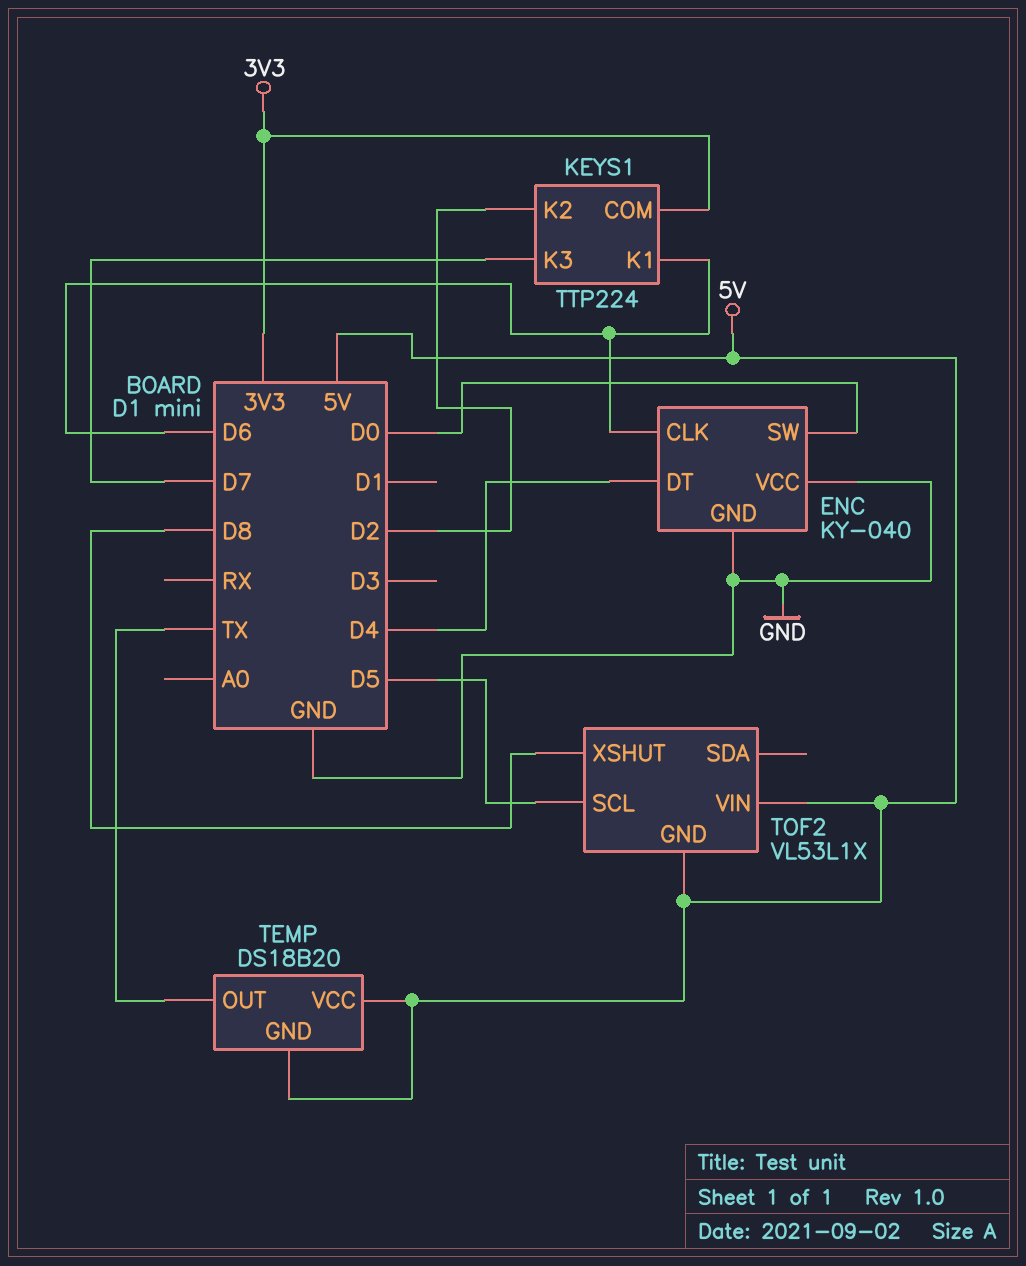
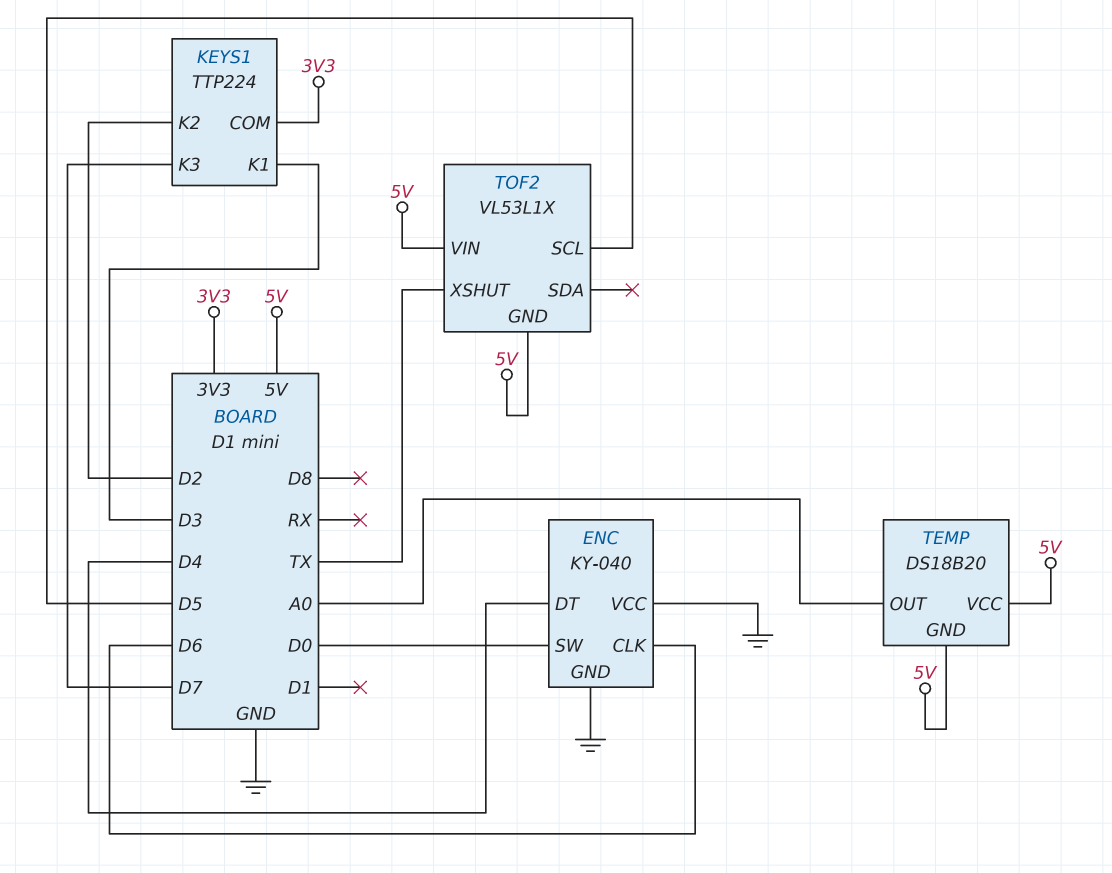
KEYS1 pin K1: D6 -> D3
TEMP pin OUT: TX -> A0
TOF2 pin XSHUT: D8 -> TX

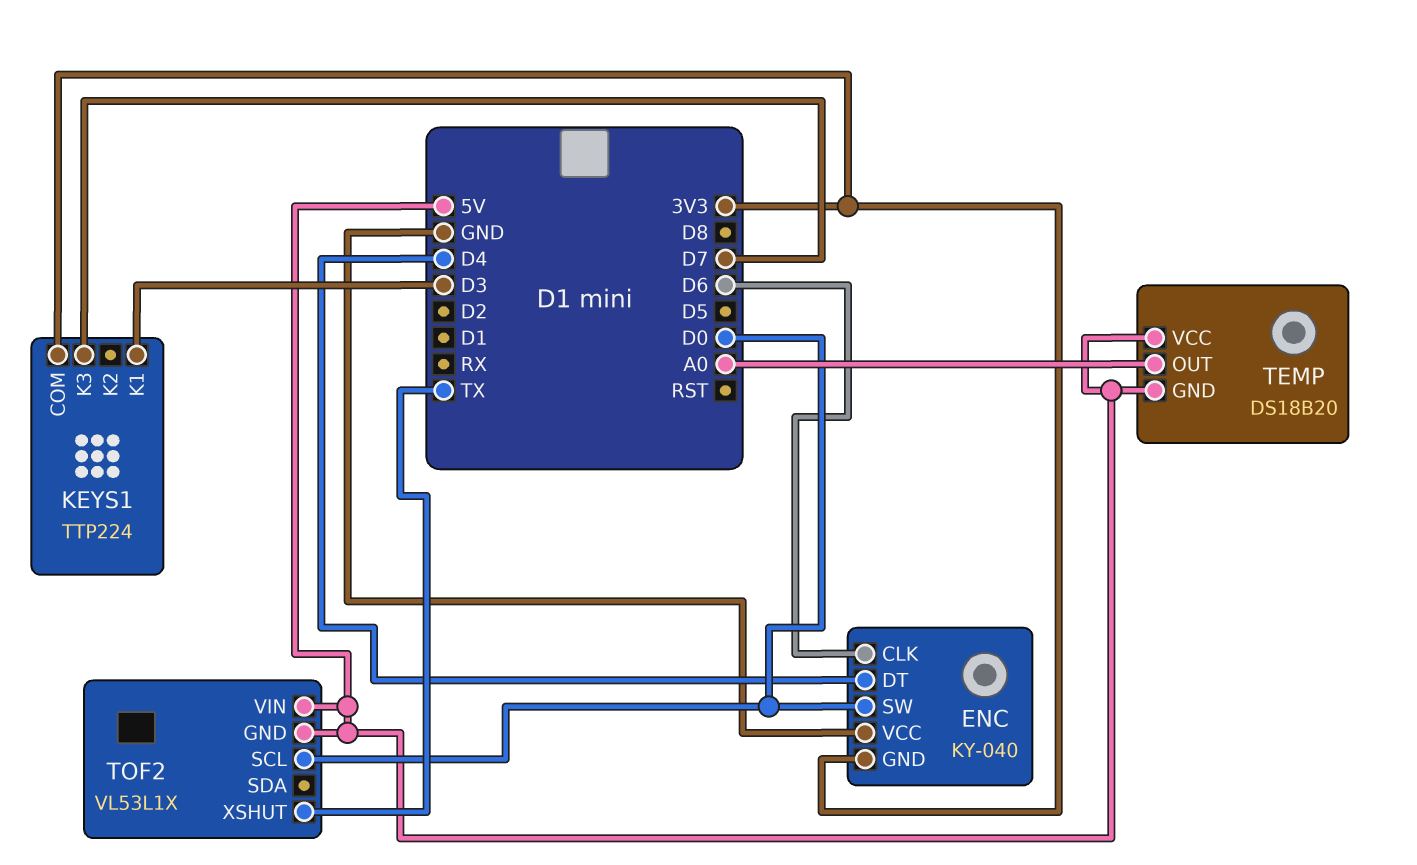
ENC pin GND: GND -> 3V3
KEYS1 pin K2: D2 -> none
TOF2 pin SCL: D5 -> D0

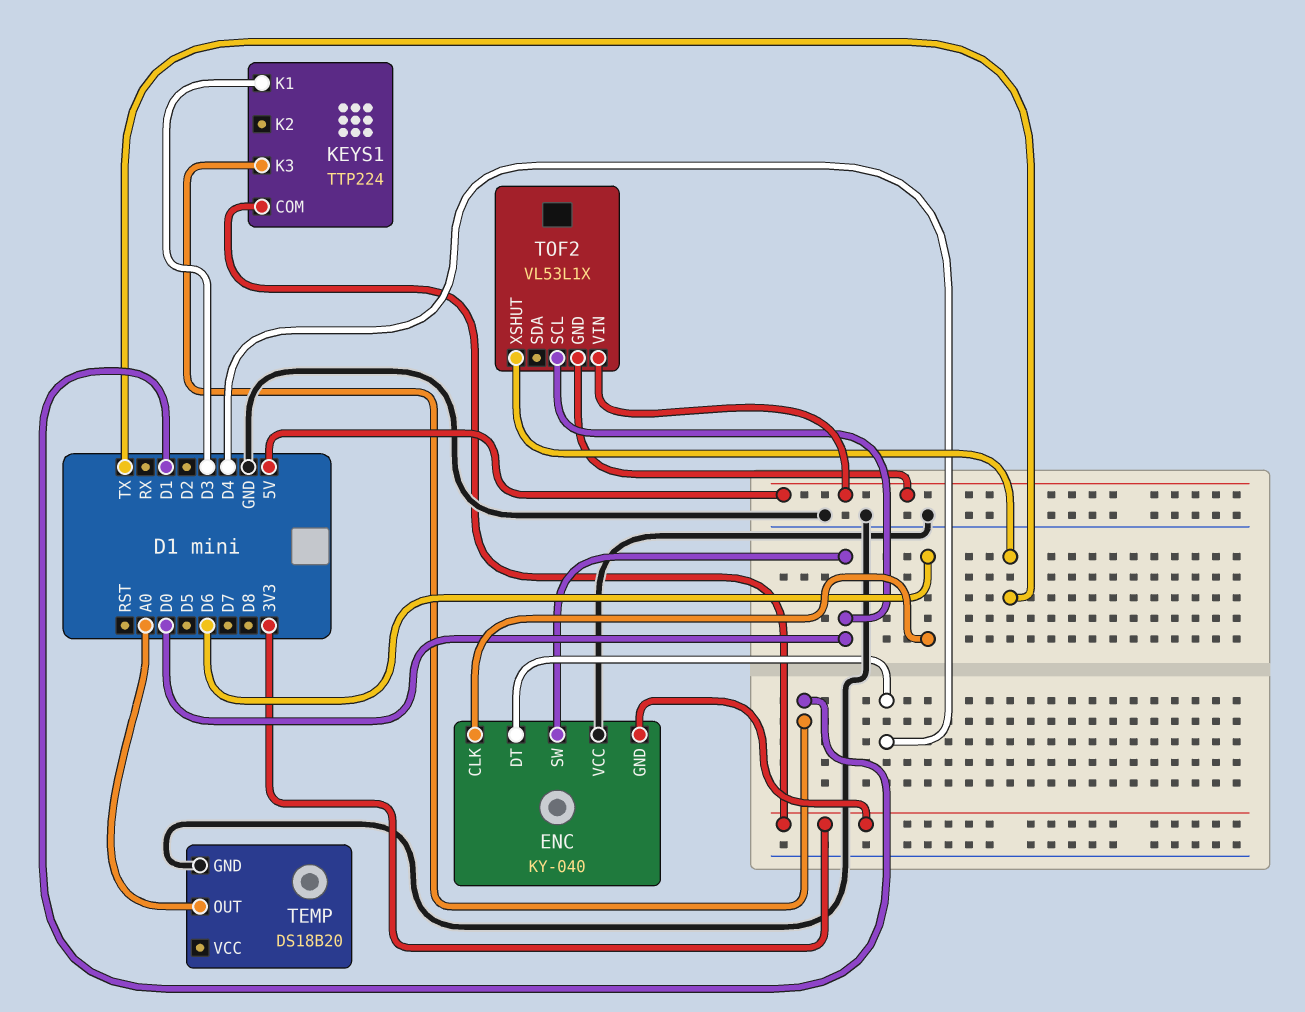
KEYS1 pin K3: D7 -> D1
TEMP pin GND: 5V -> GND
TEMP pin VCC: 5V -> none

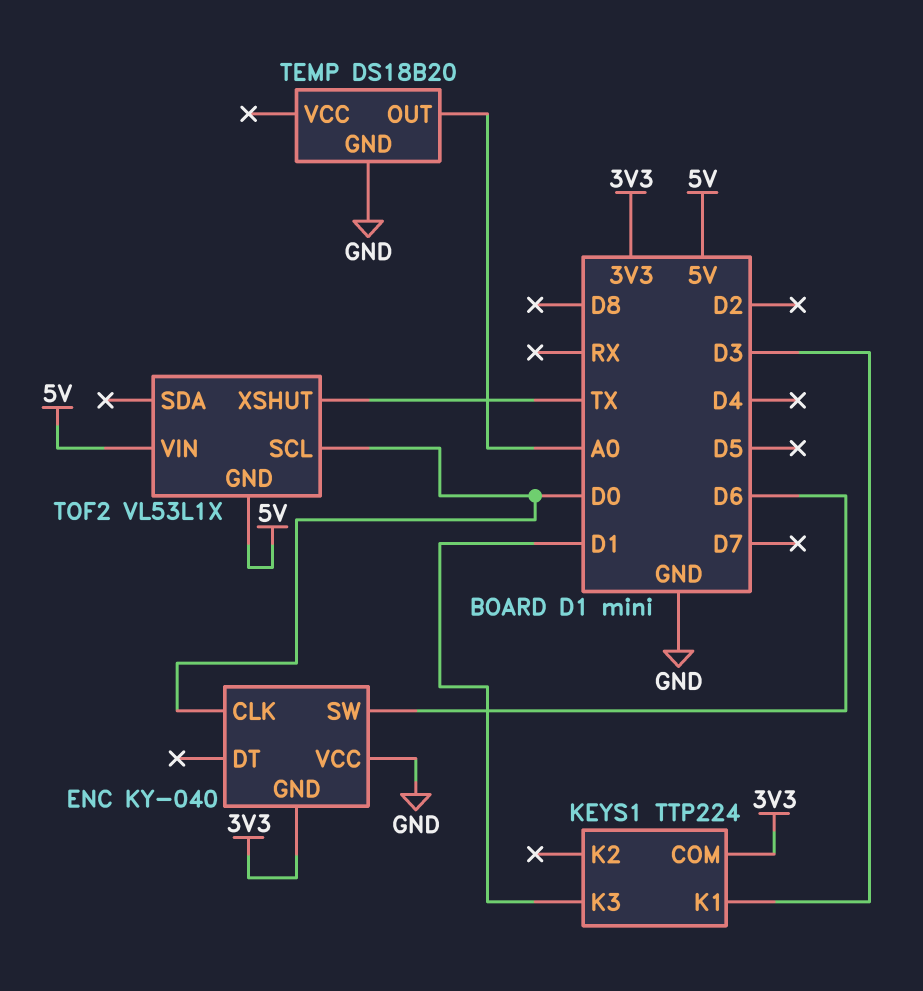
ENC pin CLK: D6 -> D0
ENC pin DT: D4 -> none
ENC pin SW: D0 -> D6

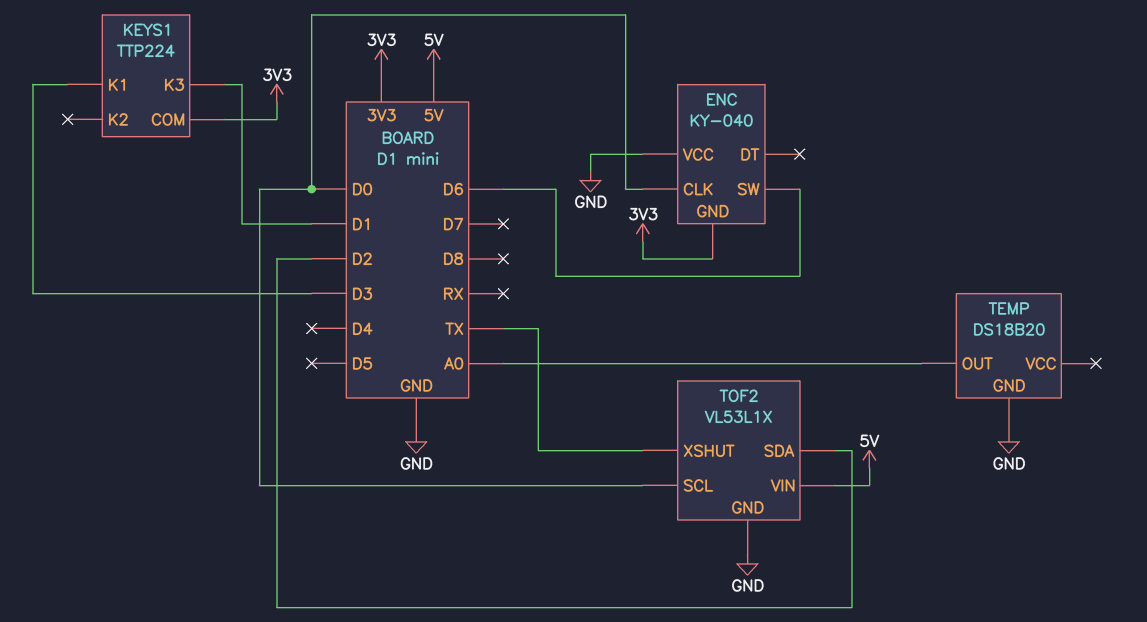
TOF2 pin GND: 5V -> GND
TOF2 pin SDA: none -> D2

